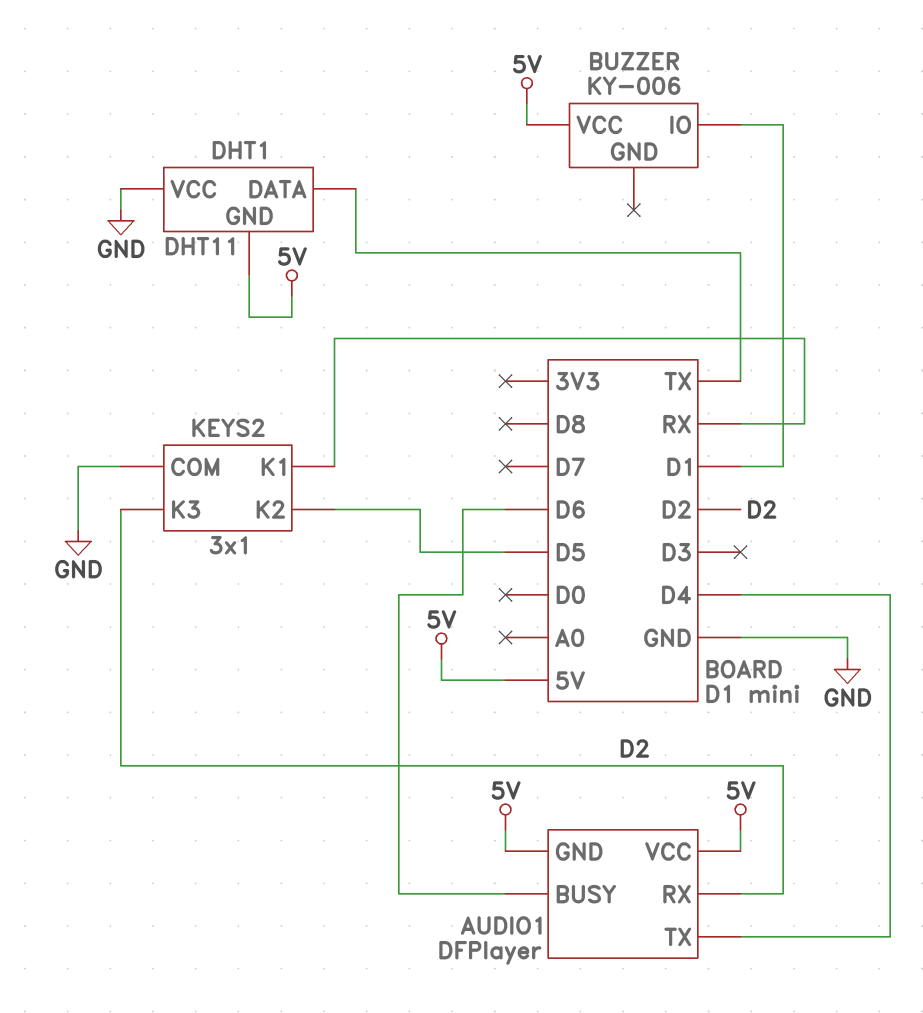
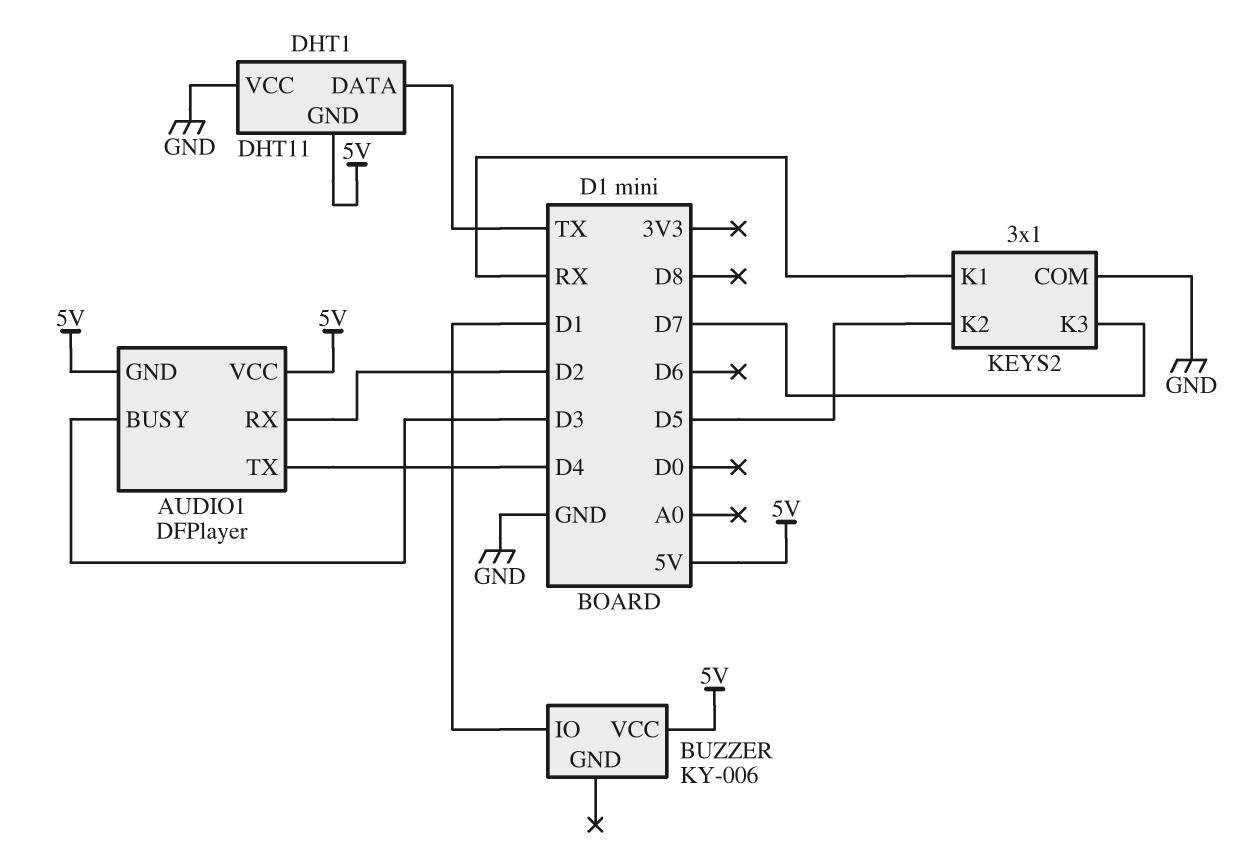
AUDIO1 pin BUSY: D6 -> D3
KEYS2 pin K3: D2 -> D7

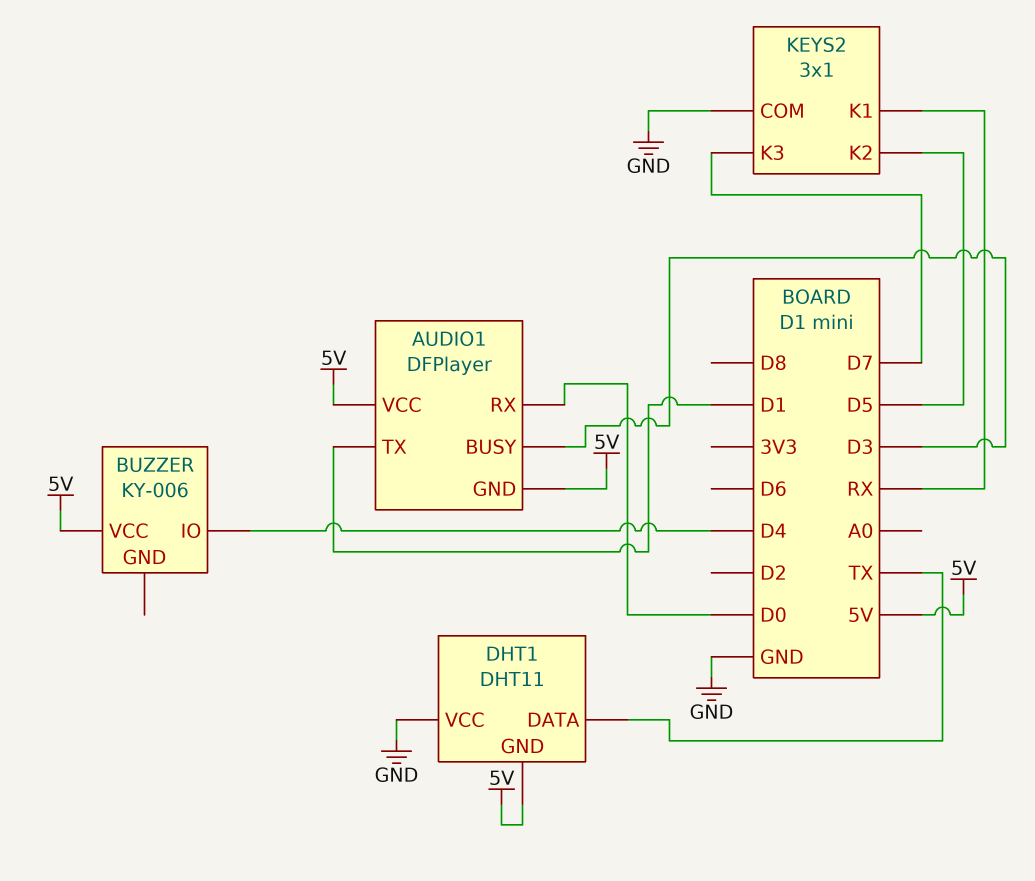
AUDIO1 pin RX: D2 -> D0
AUDIO1 pin TX: D4 -> D1
BUZZER pin IO: D1 -> D4

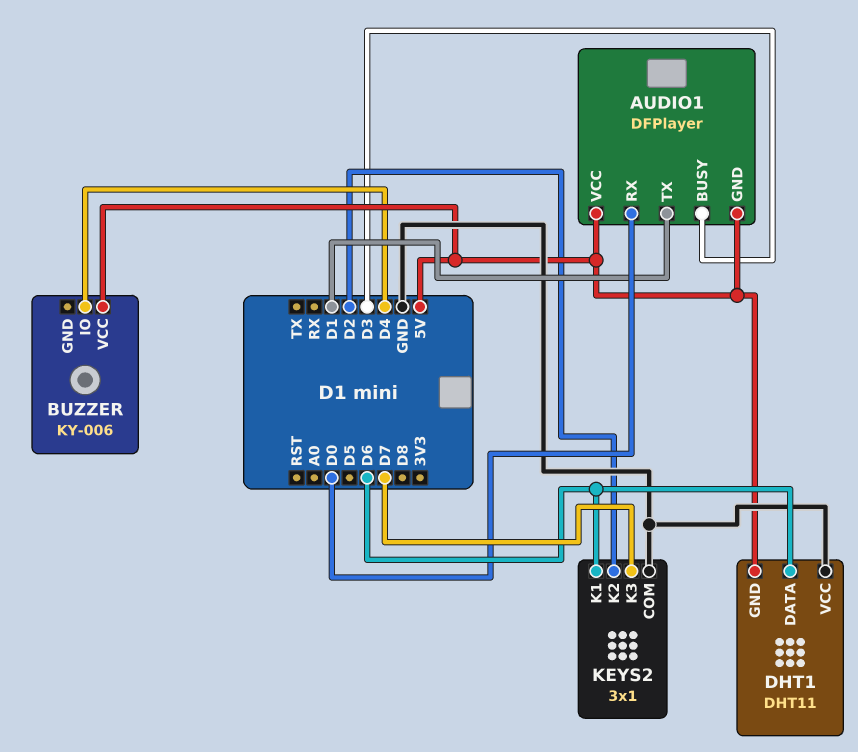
DHT1 pin DATA: TX -> D6
KEYS2 pin K1: RX -> D6
KEYS2 pin K2: D5 -> D2

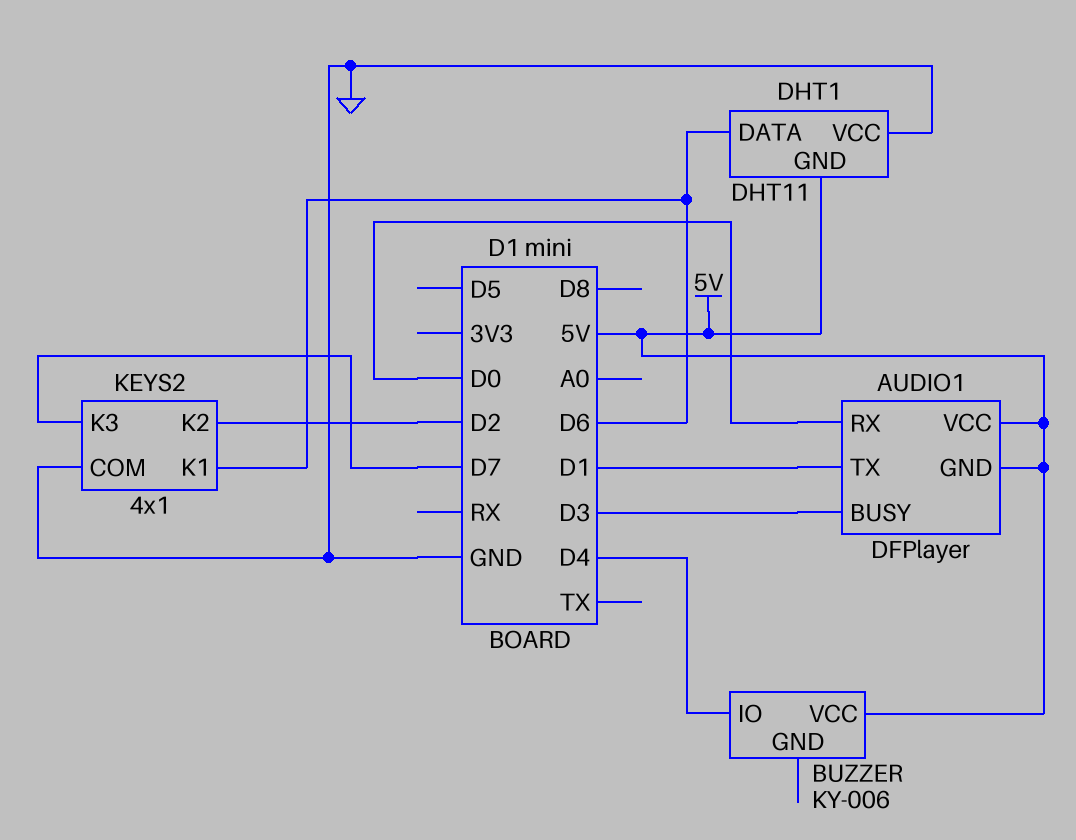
KEYS2: 3x1 -> 4x1

